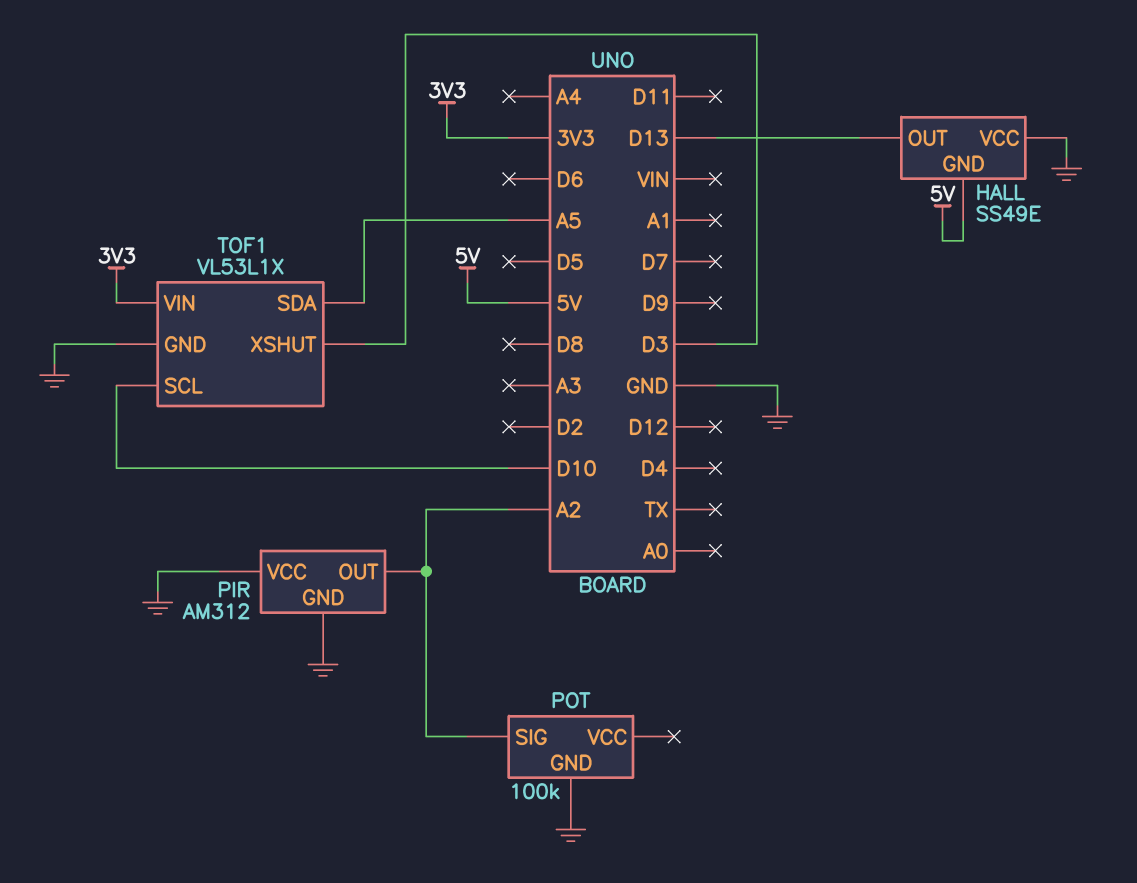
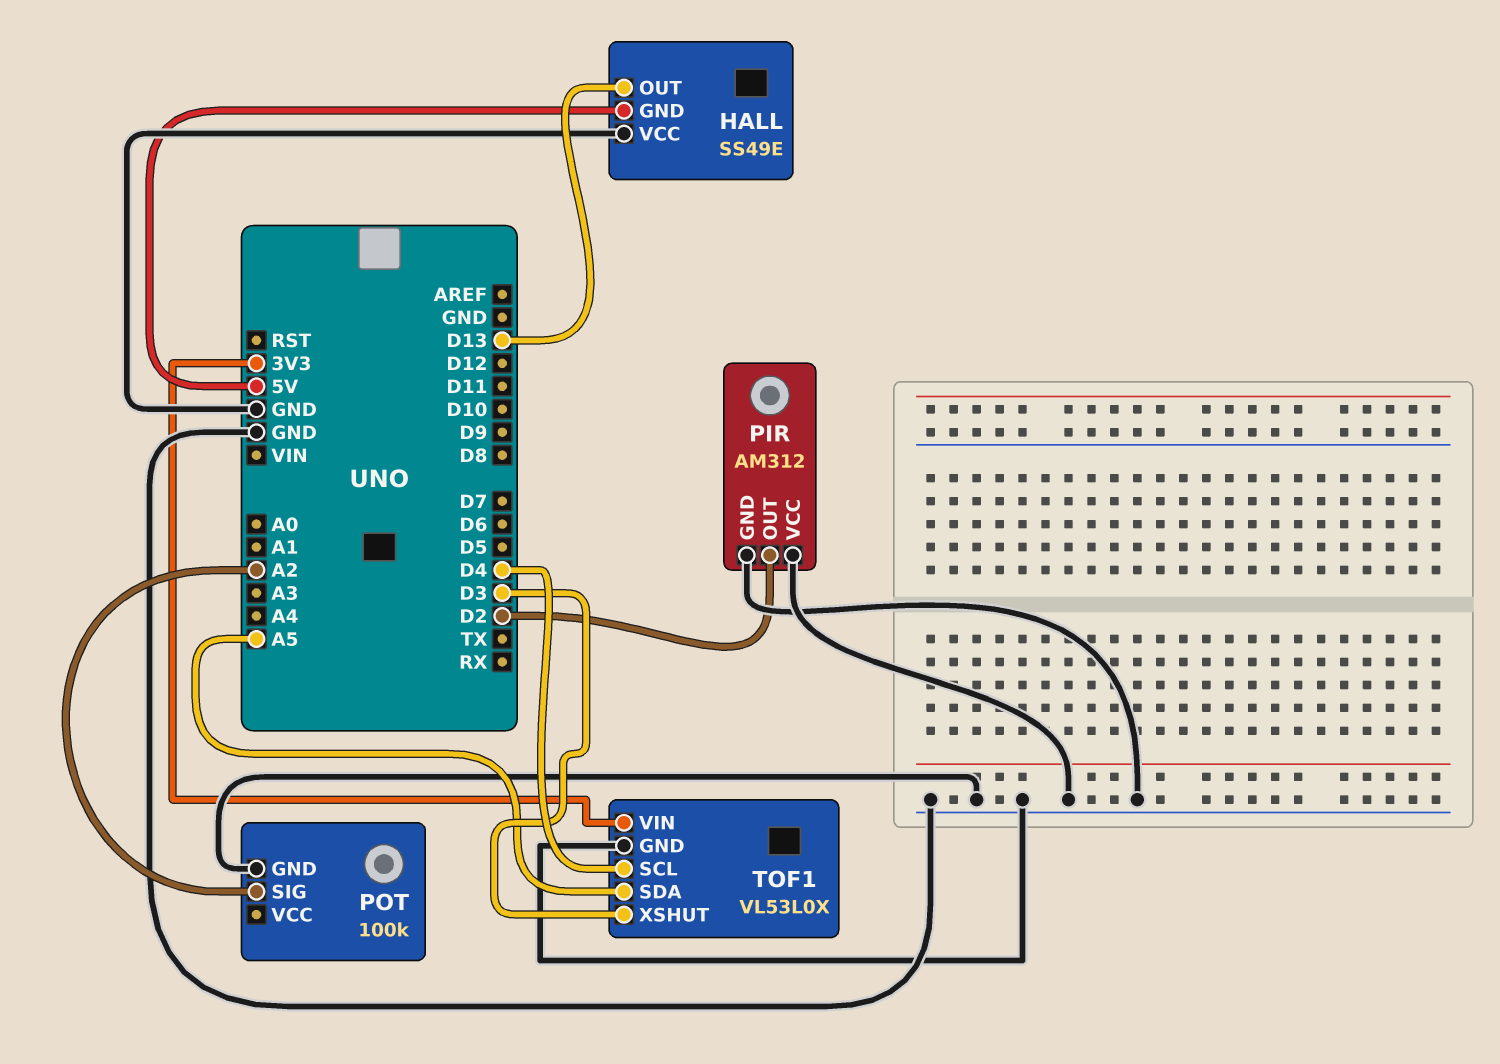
PIR pin OUT: A2 -> D2
TOF1: VL53L1X -> VL53L0X
TOF1 pin SCL: D10 -> D4

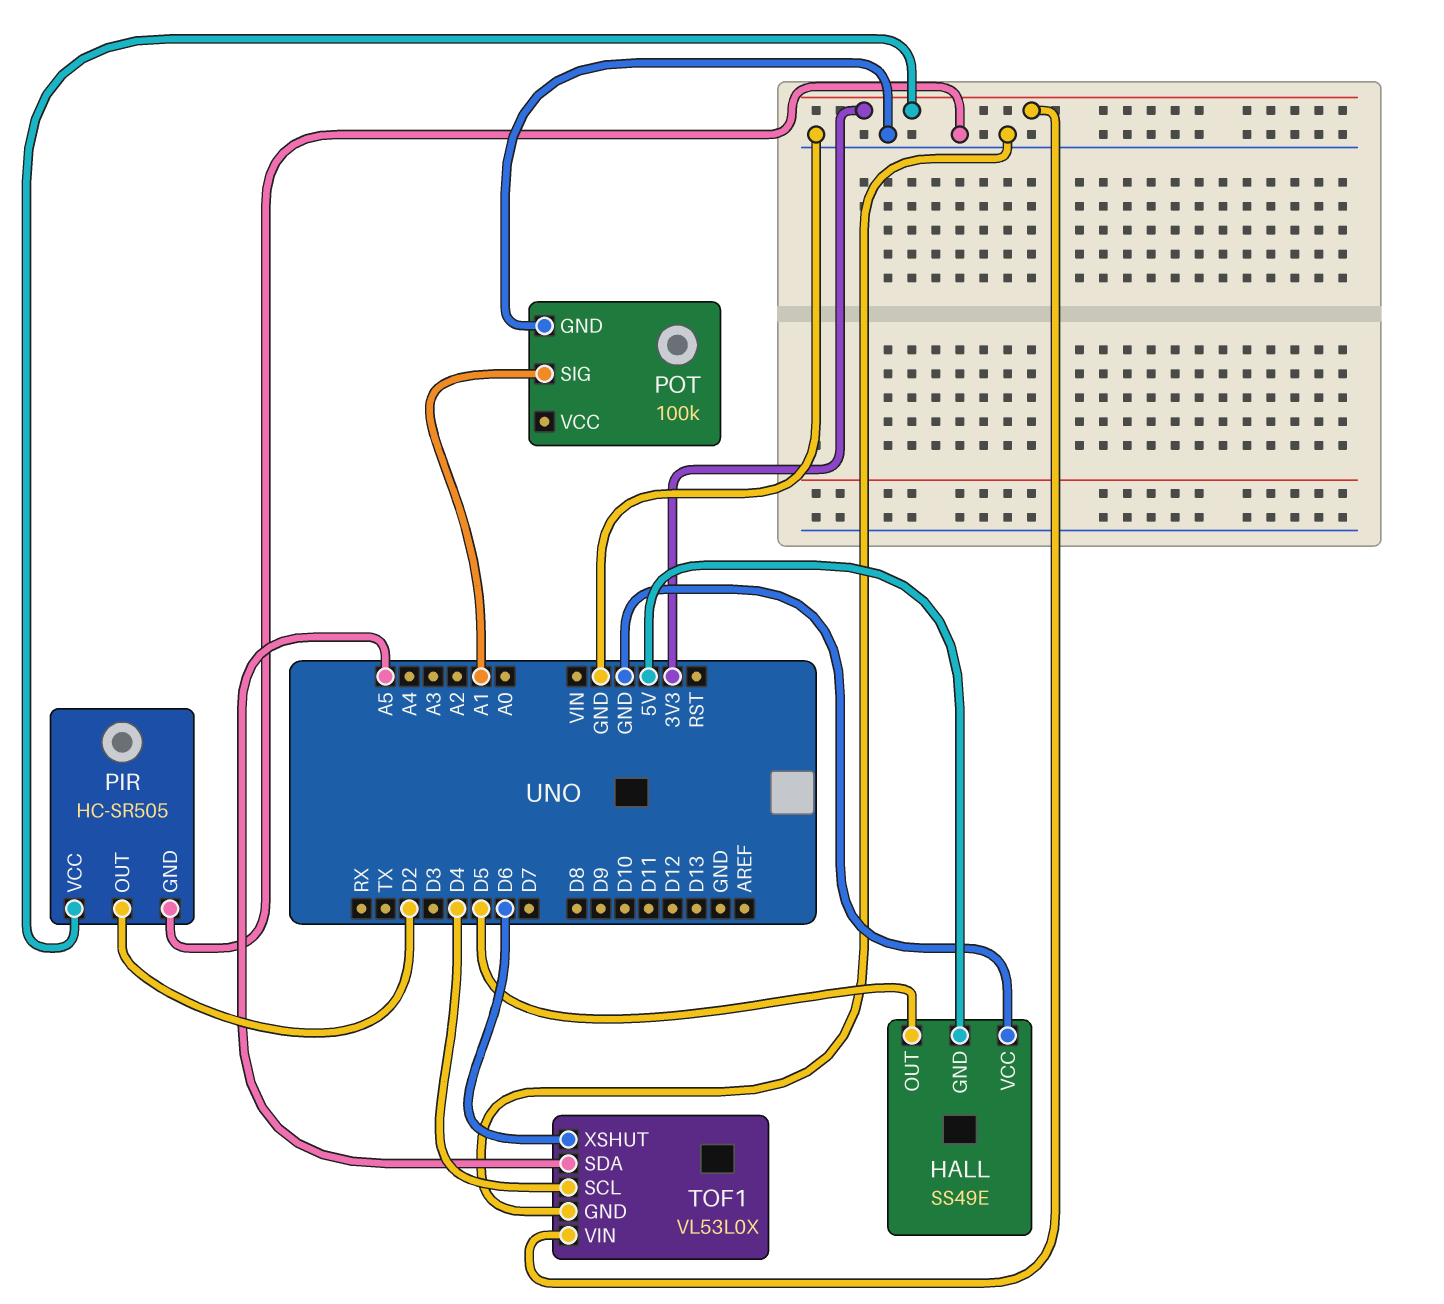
HALL pin OUT: D13 -> D5
PIR: AM312 -> HC-SR505
PIR pin VCC: GND -> 3V3
POT pin SIG: A2 -> A1
TOF1 pin XSHUT: D3 -> D6

